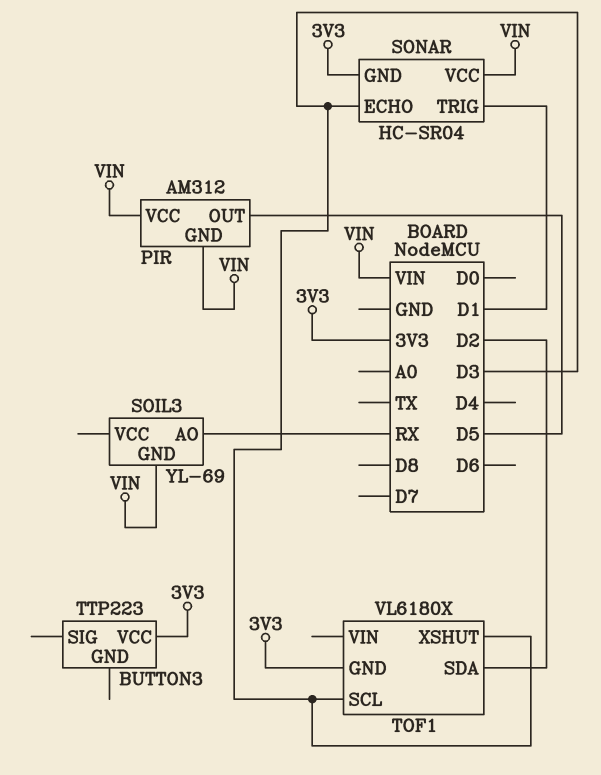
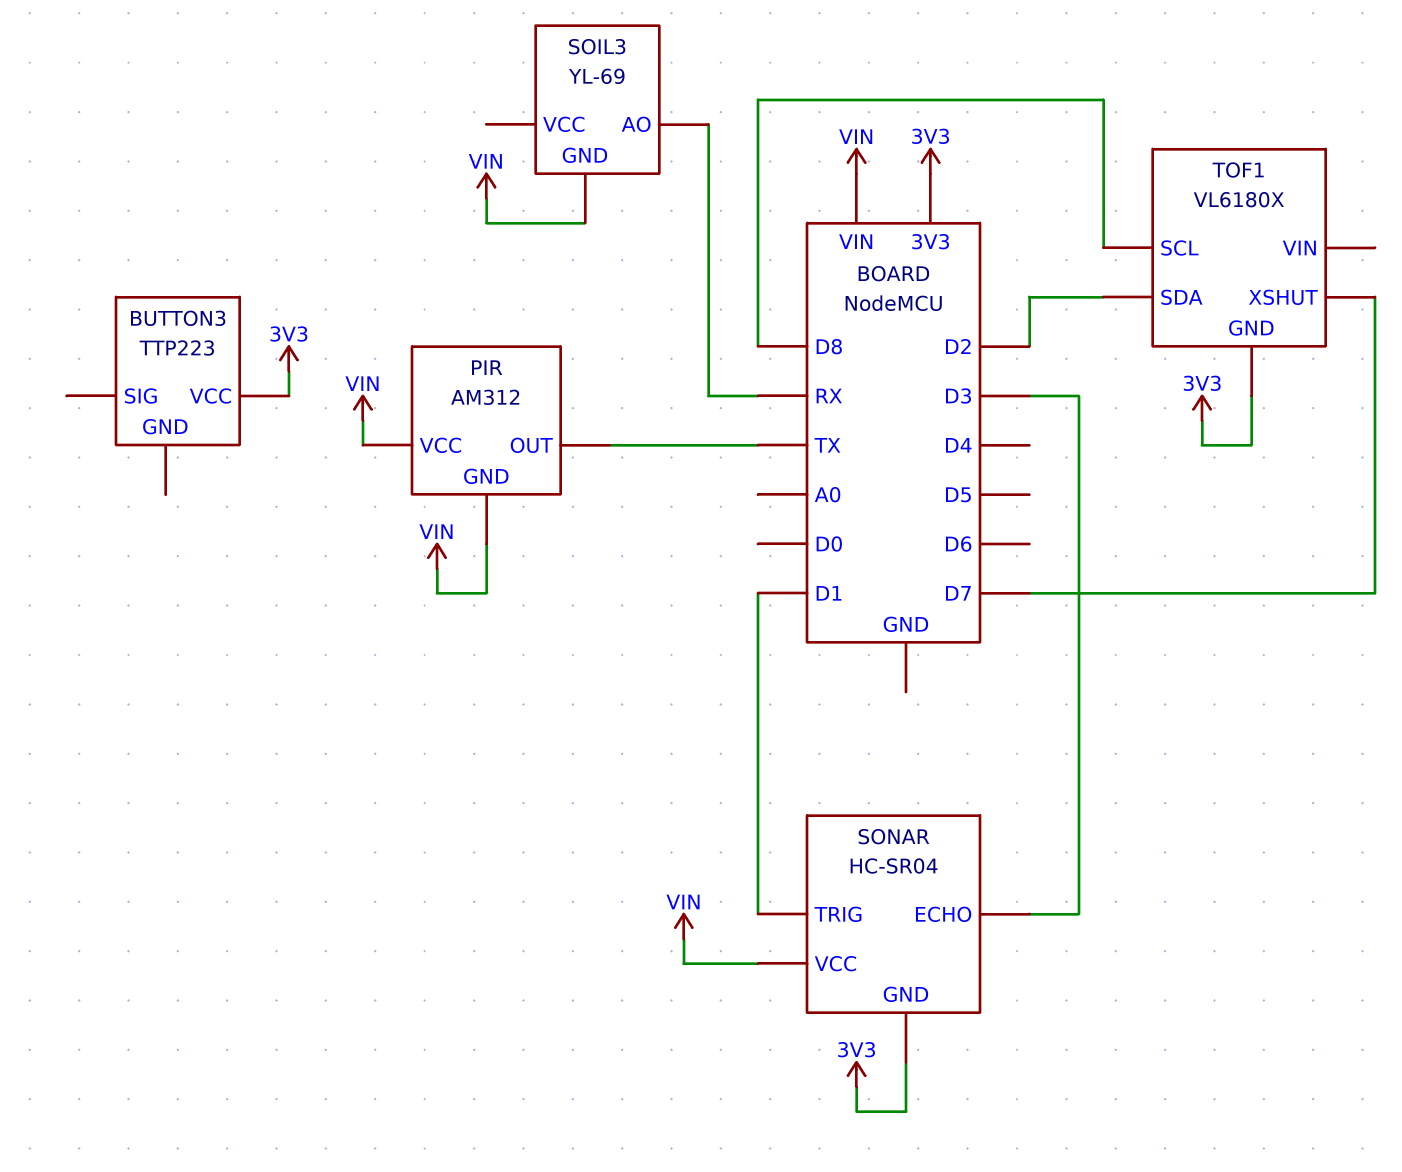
PIR pin OUT: D5 -> TX
TOF1 pin SCL: D3 -> D8
TOF1 pin XSHUT: D3 -> D7

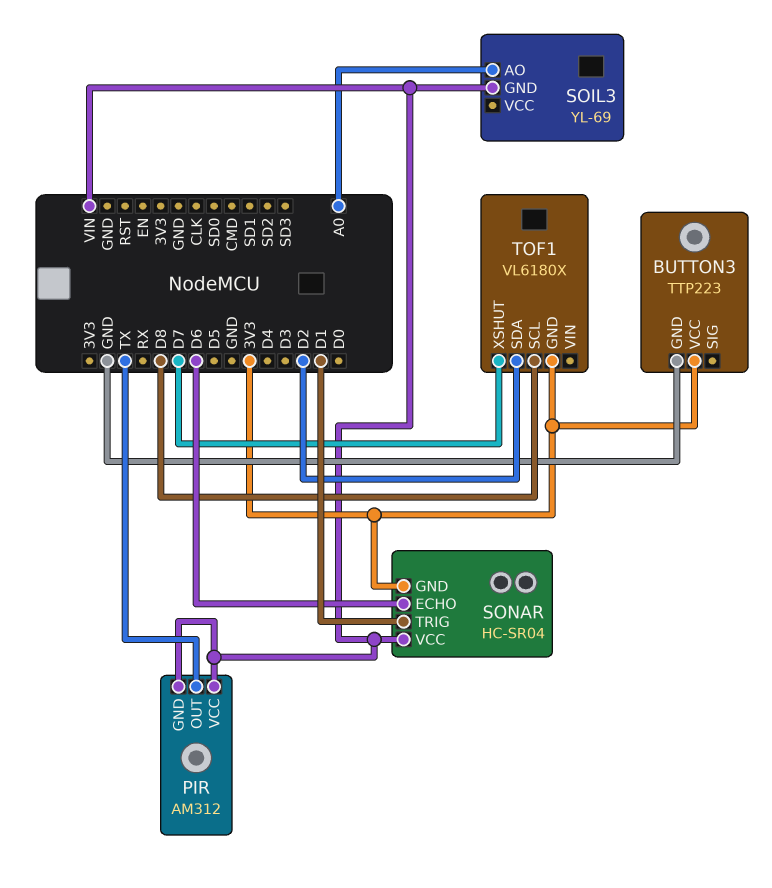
BUTTON3 pin GND: none -> GND
SOIL3 pin AO: RX -> A0
SONAR pin ECHO: D3 -> D6

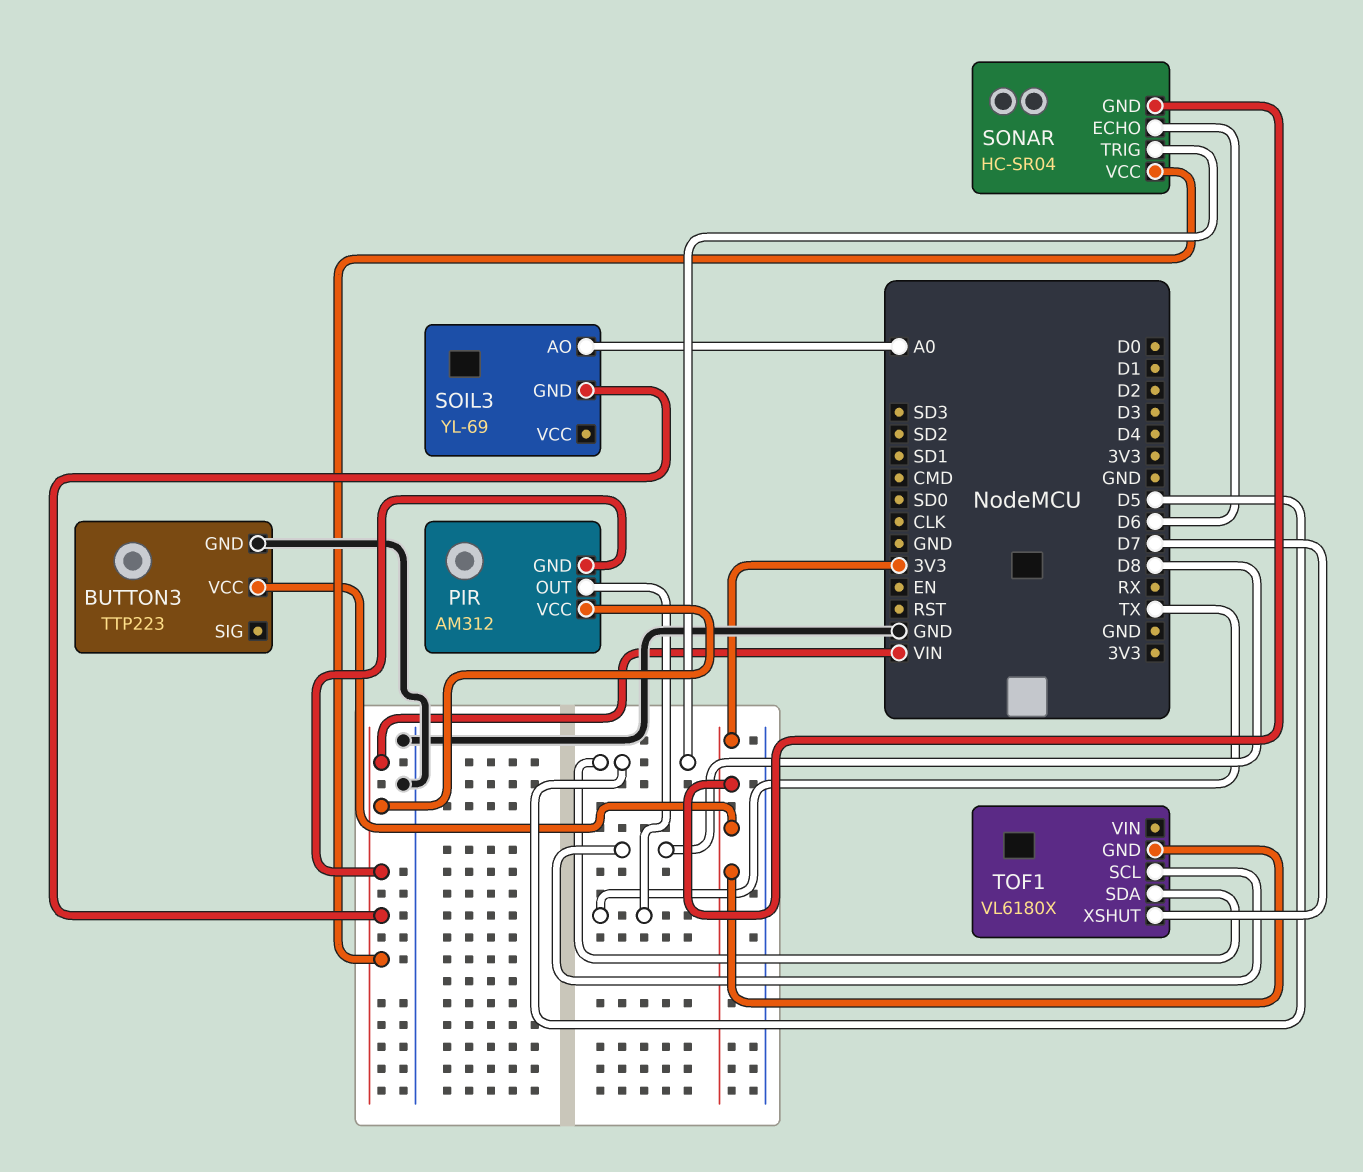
SONAR pin TRIG: D1 -> D5
TOF1 pin SDA: D2 -> D5

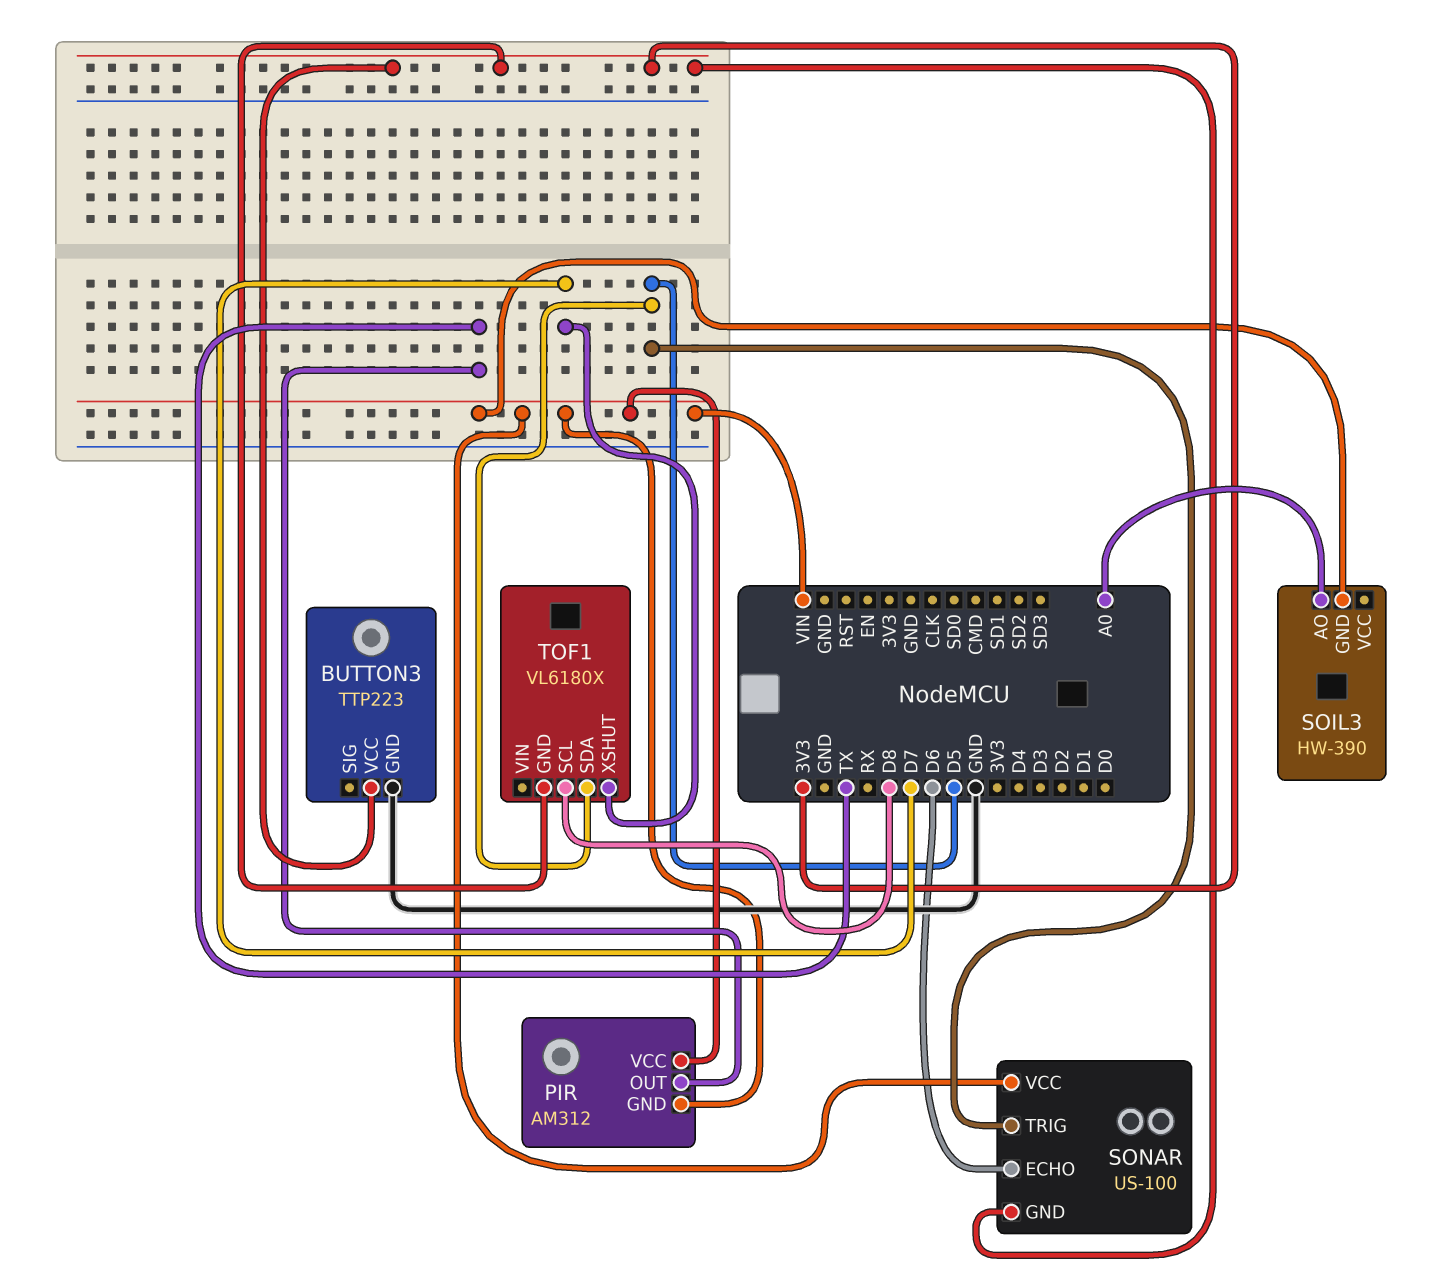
SOIL3: YL-69 -> HW-390
SONAR: HC-SR04 -> US-100

